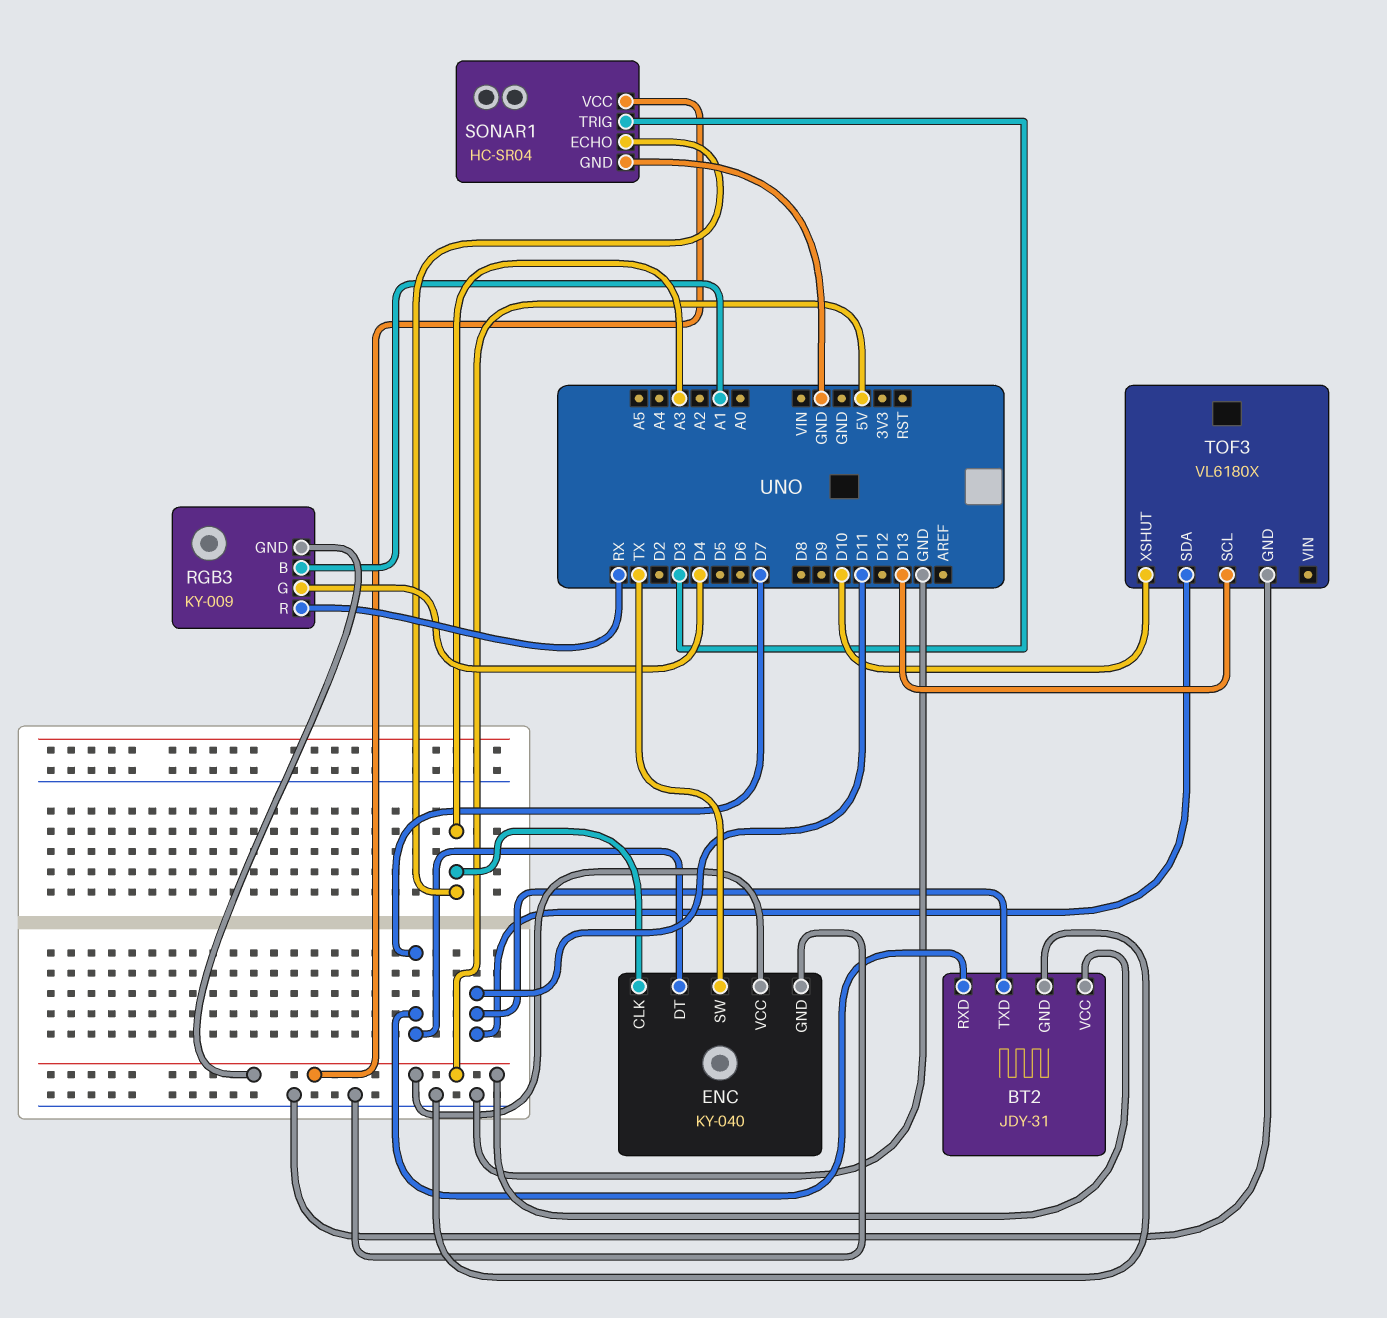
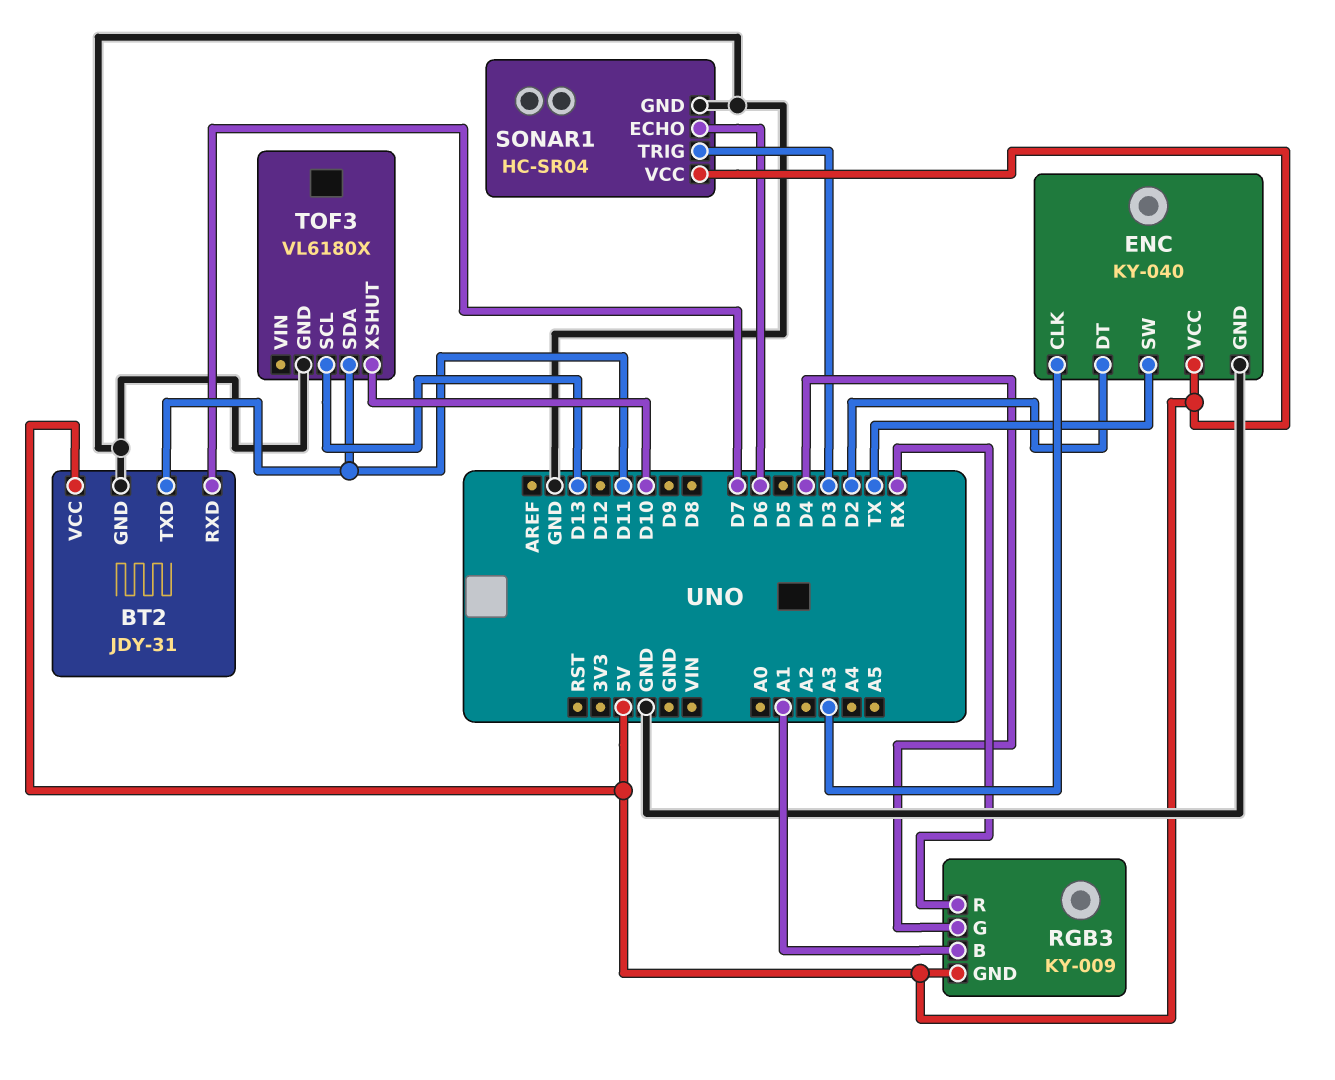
ENC pin DT: D7 -> D2
SONAR1 pin ECHO: A3 -> D6

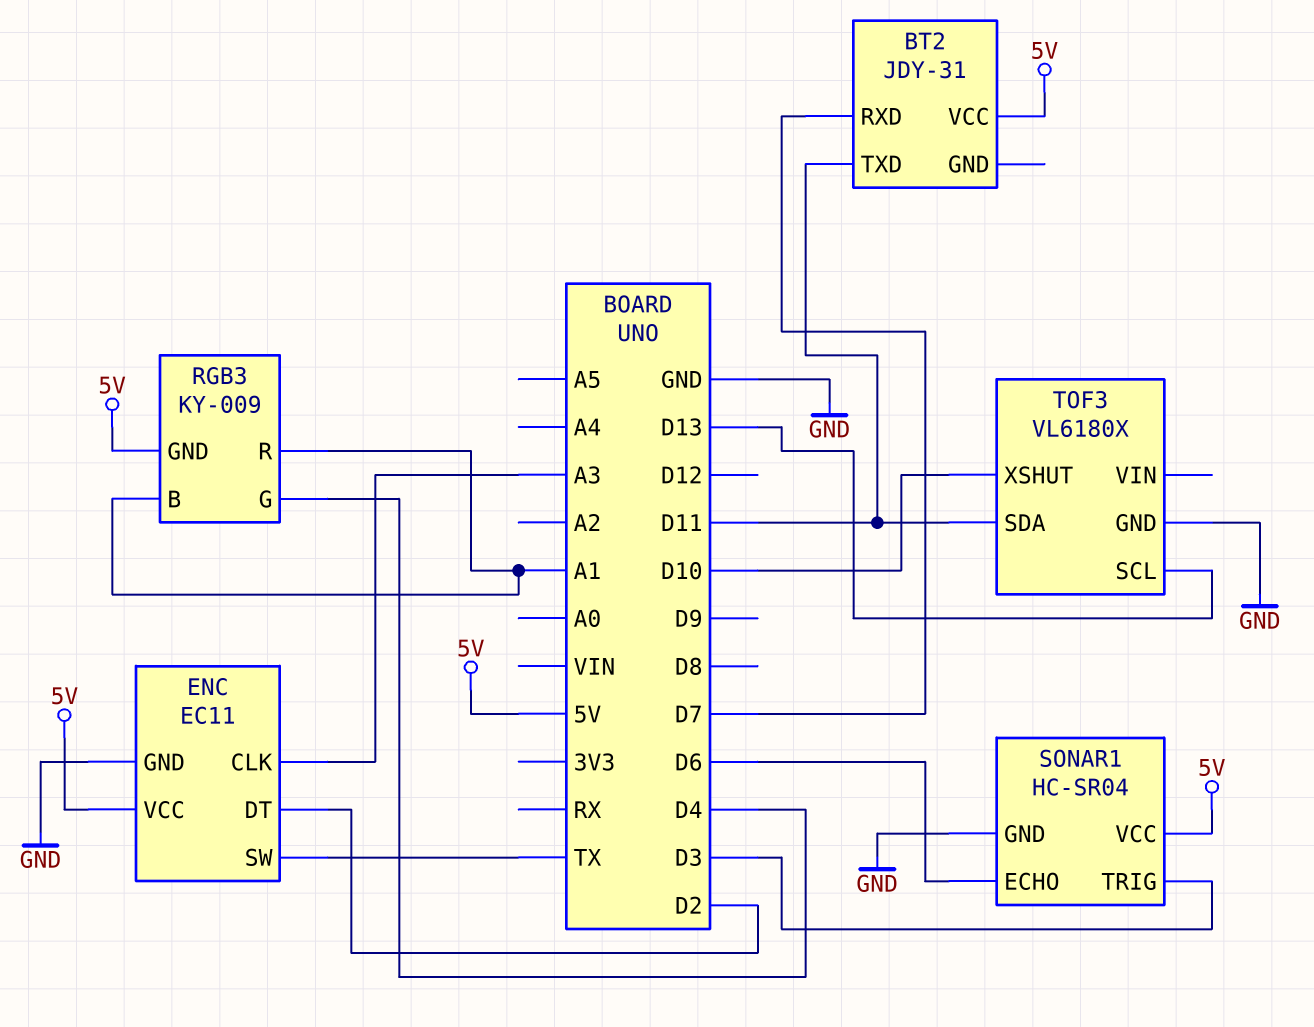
BT2 pin GND: GND -> none
ENC: KY-040 -> EC11
RGB3 pin R: RX -> A1

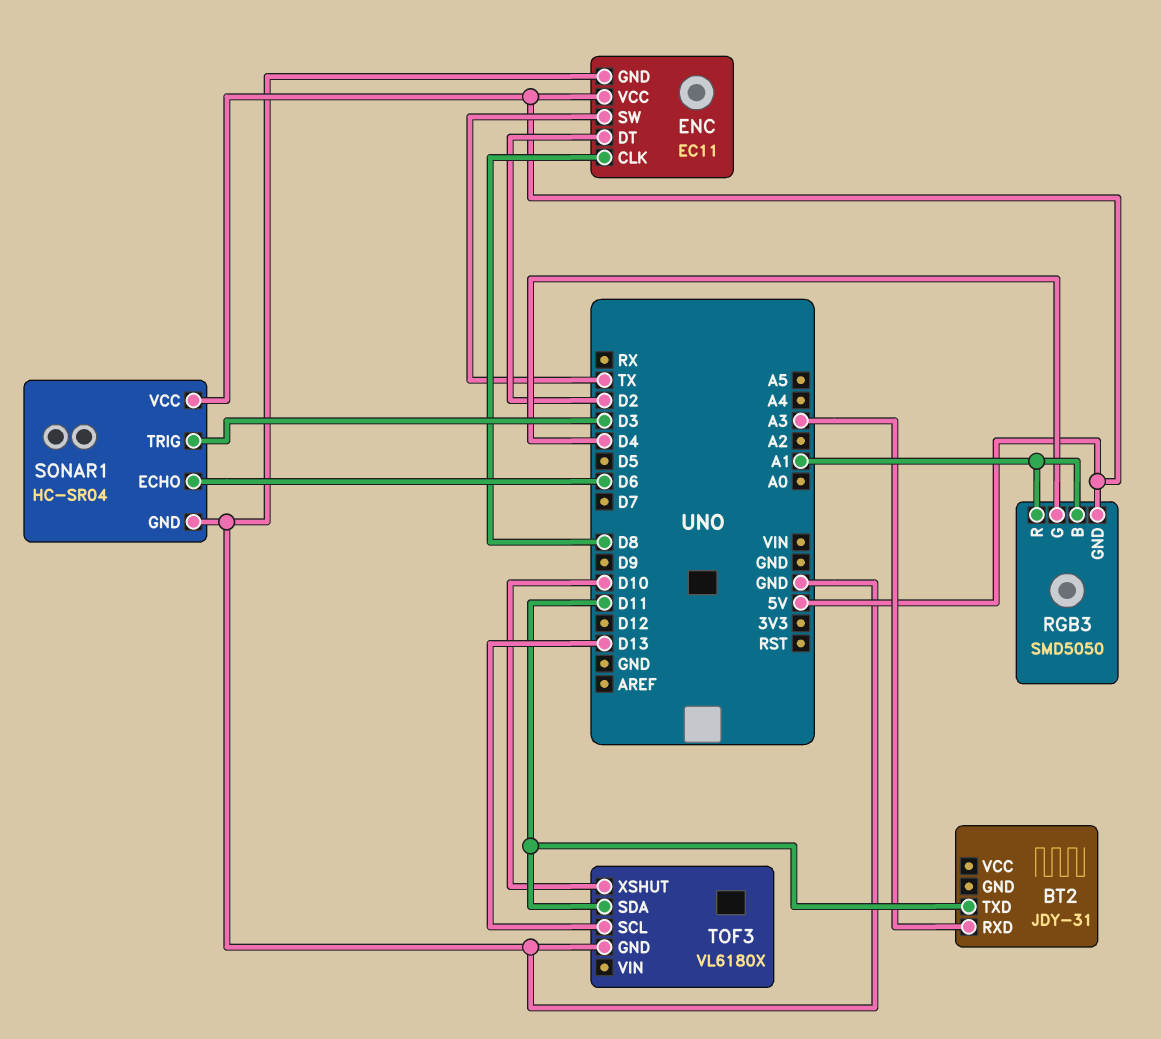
BT2 pin RXD: D7 -> A3
BT2 pin VCC: 5V -> none
ENC pin CLK: A3 -> D8
RGB3: KY-009 -> SMD5050

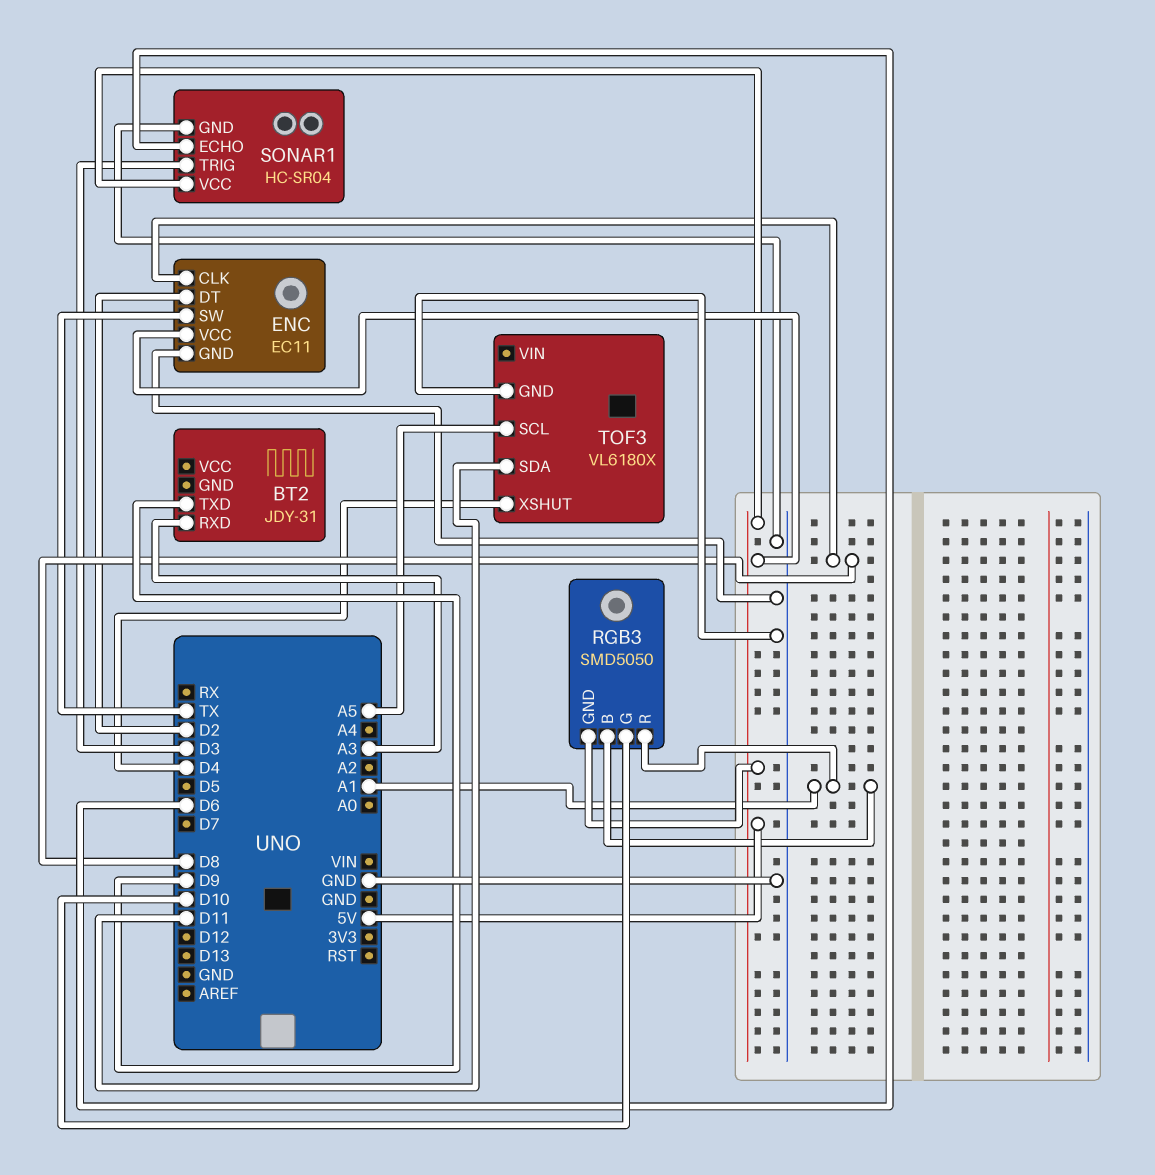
BT2 pin TXD: D11 -> D9
RGB3 pin G: D4 -> D10
TOF3 pin SCL: D13 -> A5
TOF3 pin XSHUT: D10 -> D4

